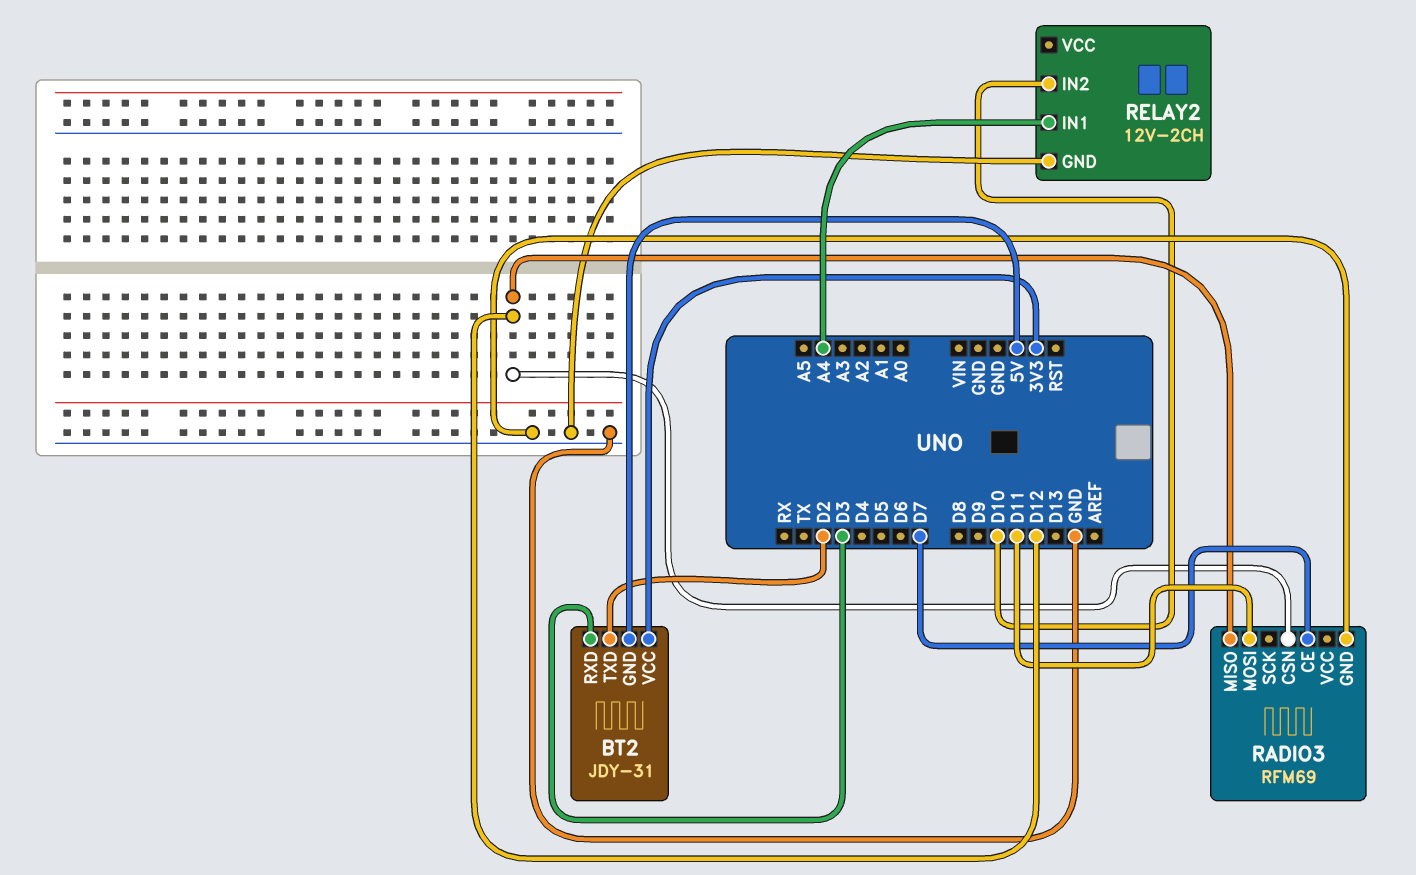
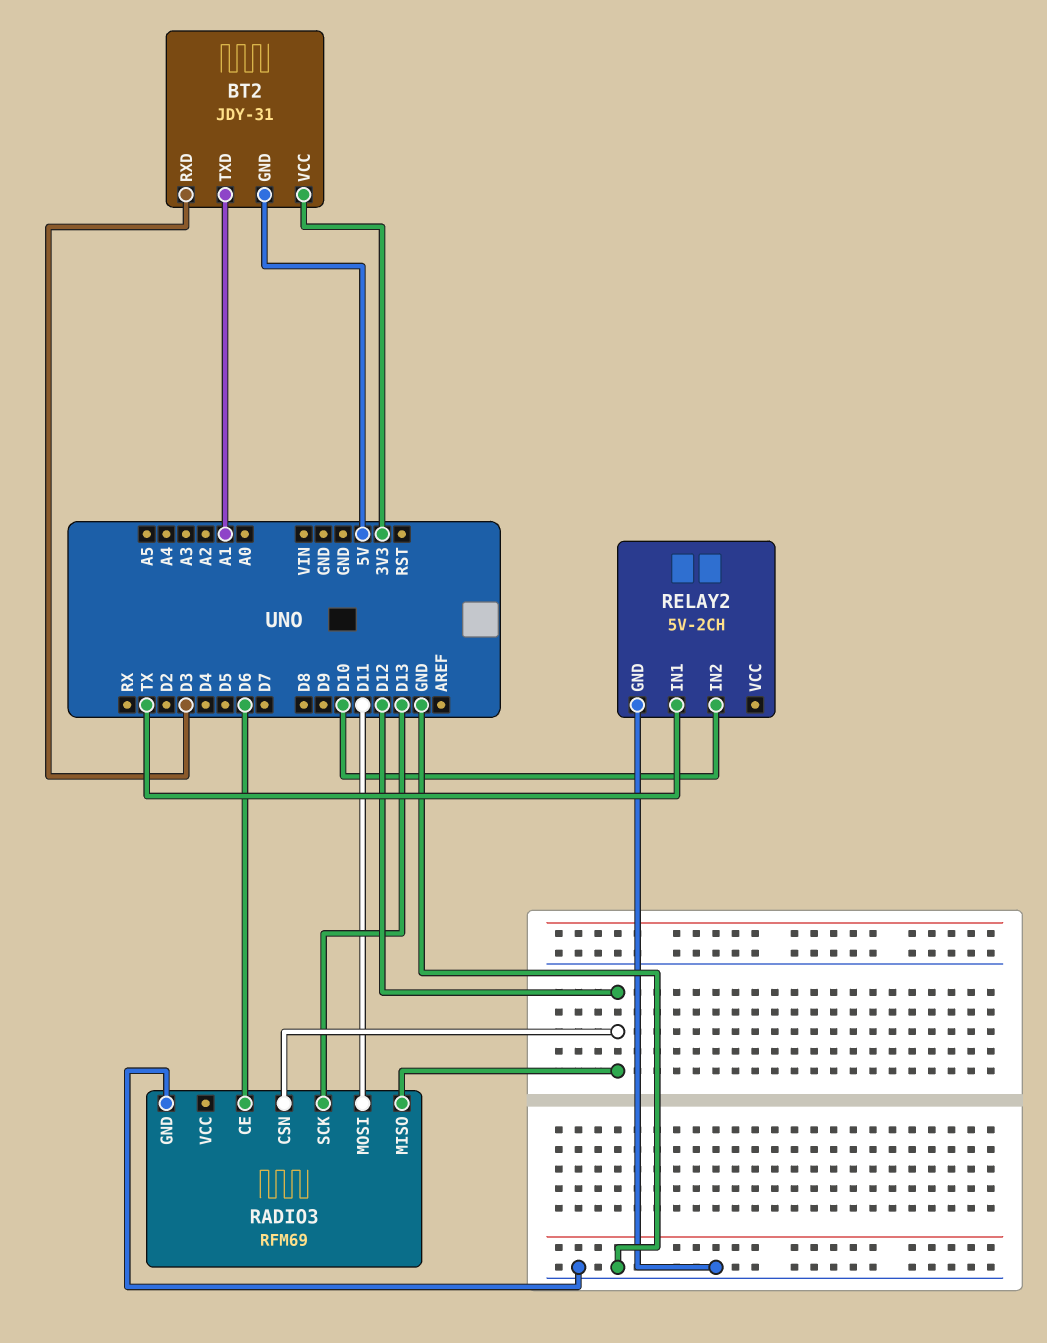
BT2 pin TXD: D2 -> A1
RADIO3 pin CE: D7 -> D6
RADIO3 pin SCK: none -> D13
RELAY2: 12V-2CH -> 5V-2CH
RELAY2 pin IN1: A4 -> TX

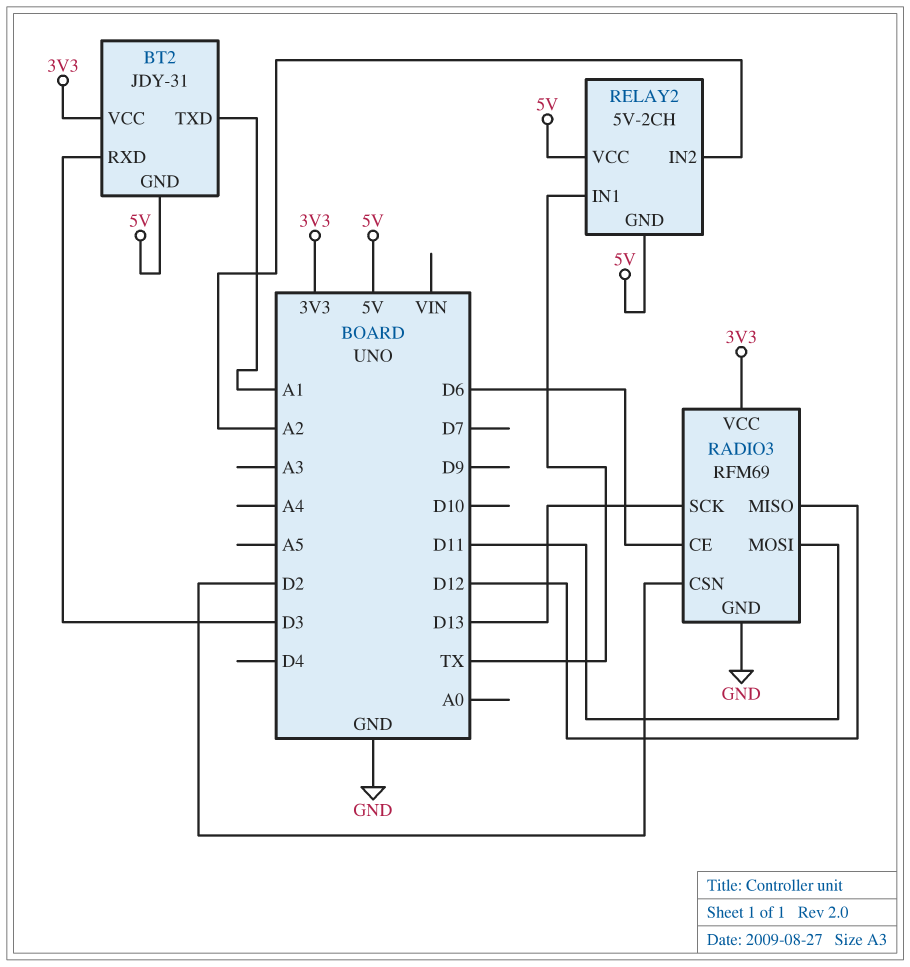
RADIO3 pin CSN: D12 -> D2
RADIO3 pin VCC: none -> 3V3
RELAY2 pin GND: GND -> 5V
RELAY2 pin IN2: D10 -> A2
RELAY2 pin VCC: none -> 5V

